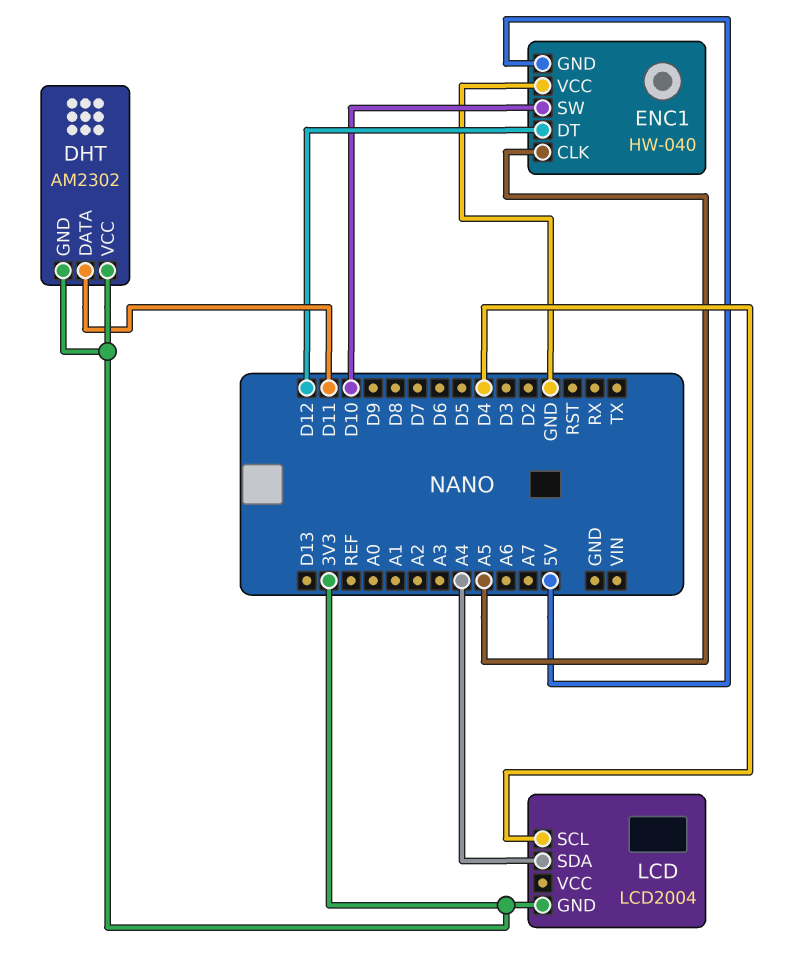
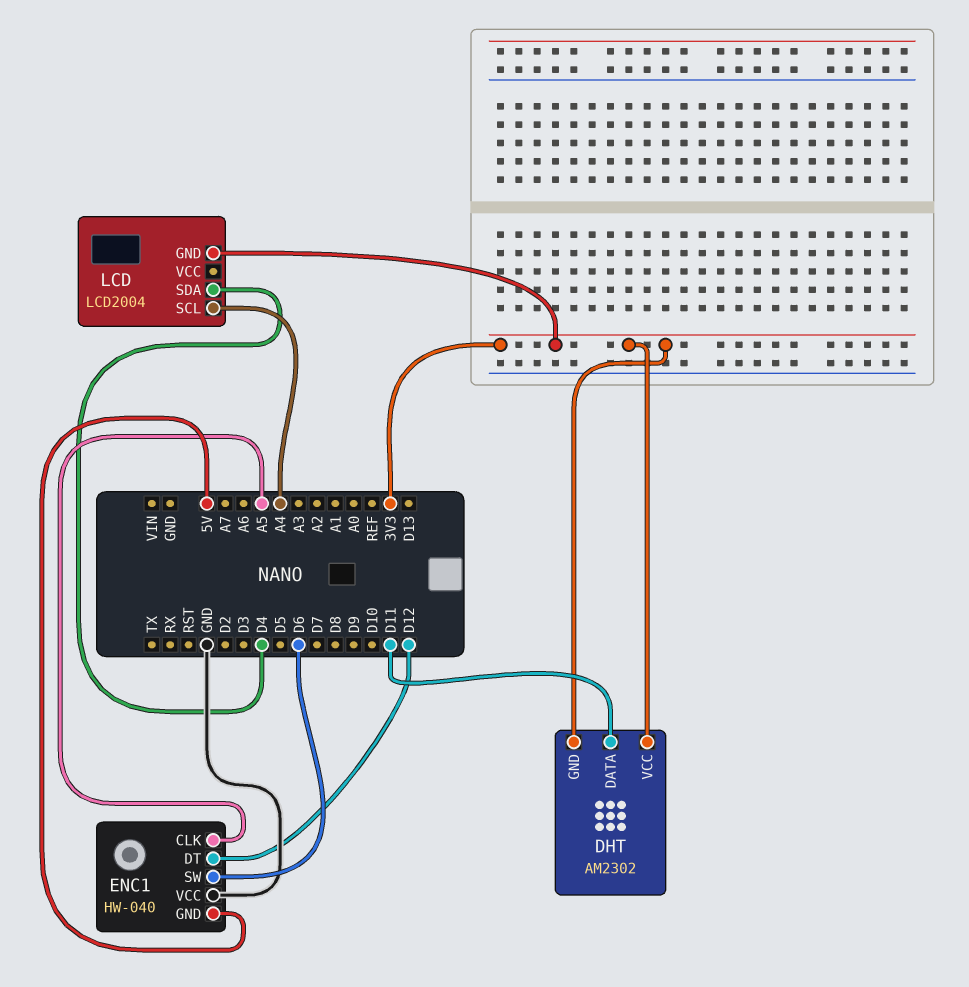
ENC1 pin SW: D10 -> D6
LCD pin SCL: D4 -> A4
LCD pin SDA: A4 -> D4

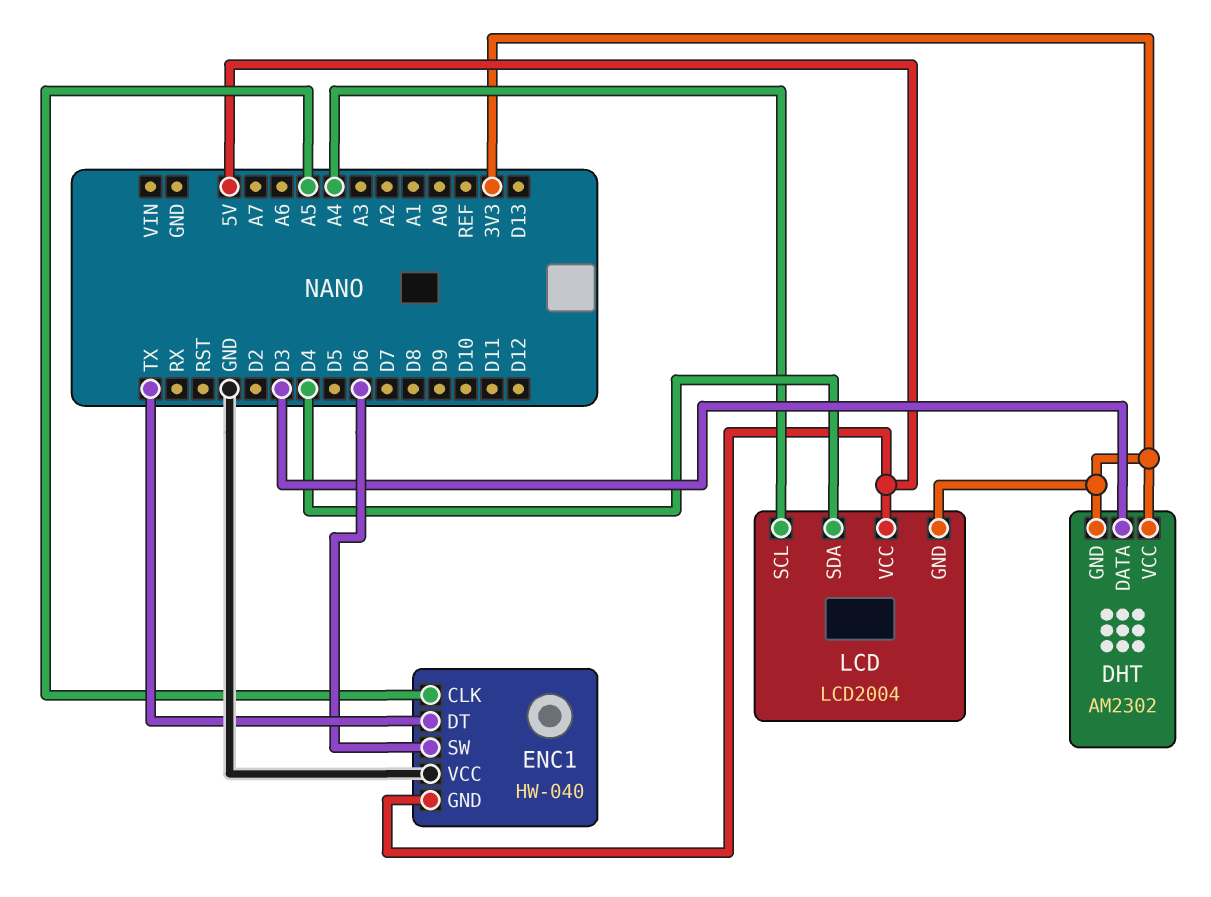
DHT pin DATA: D11 -> D3
ENC1 pin DT: D12 -> TX
LCD pin VCC: none -> 5V

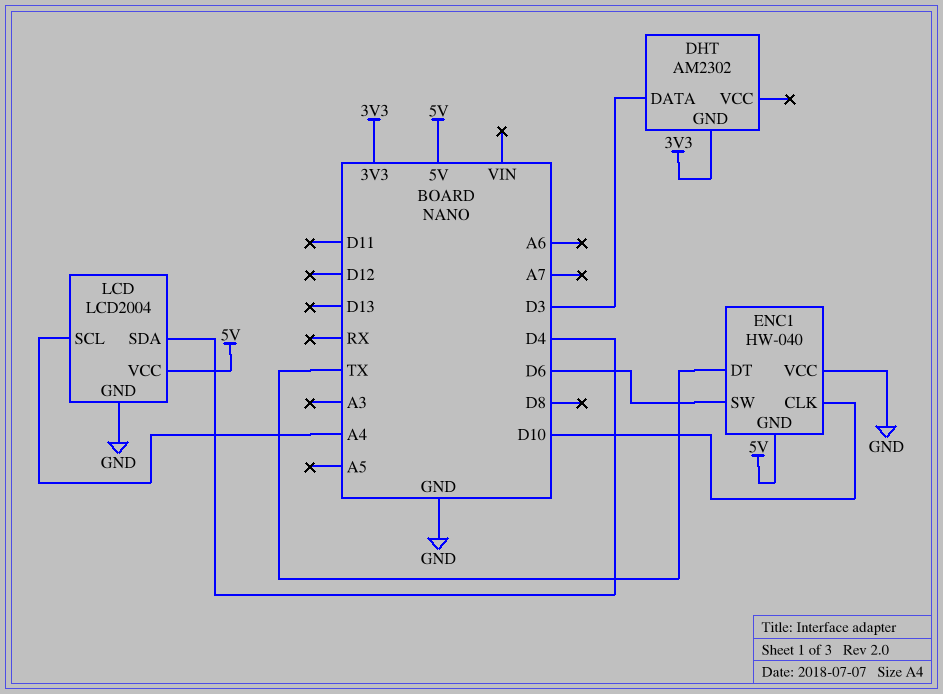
DHT pin VCC: 3V3 -> none
ENC1 pin CLK: A5 -> D10
LCD pin GND: 3V3 -> GND

